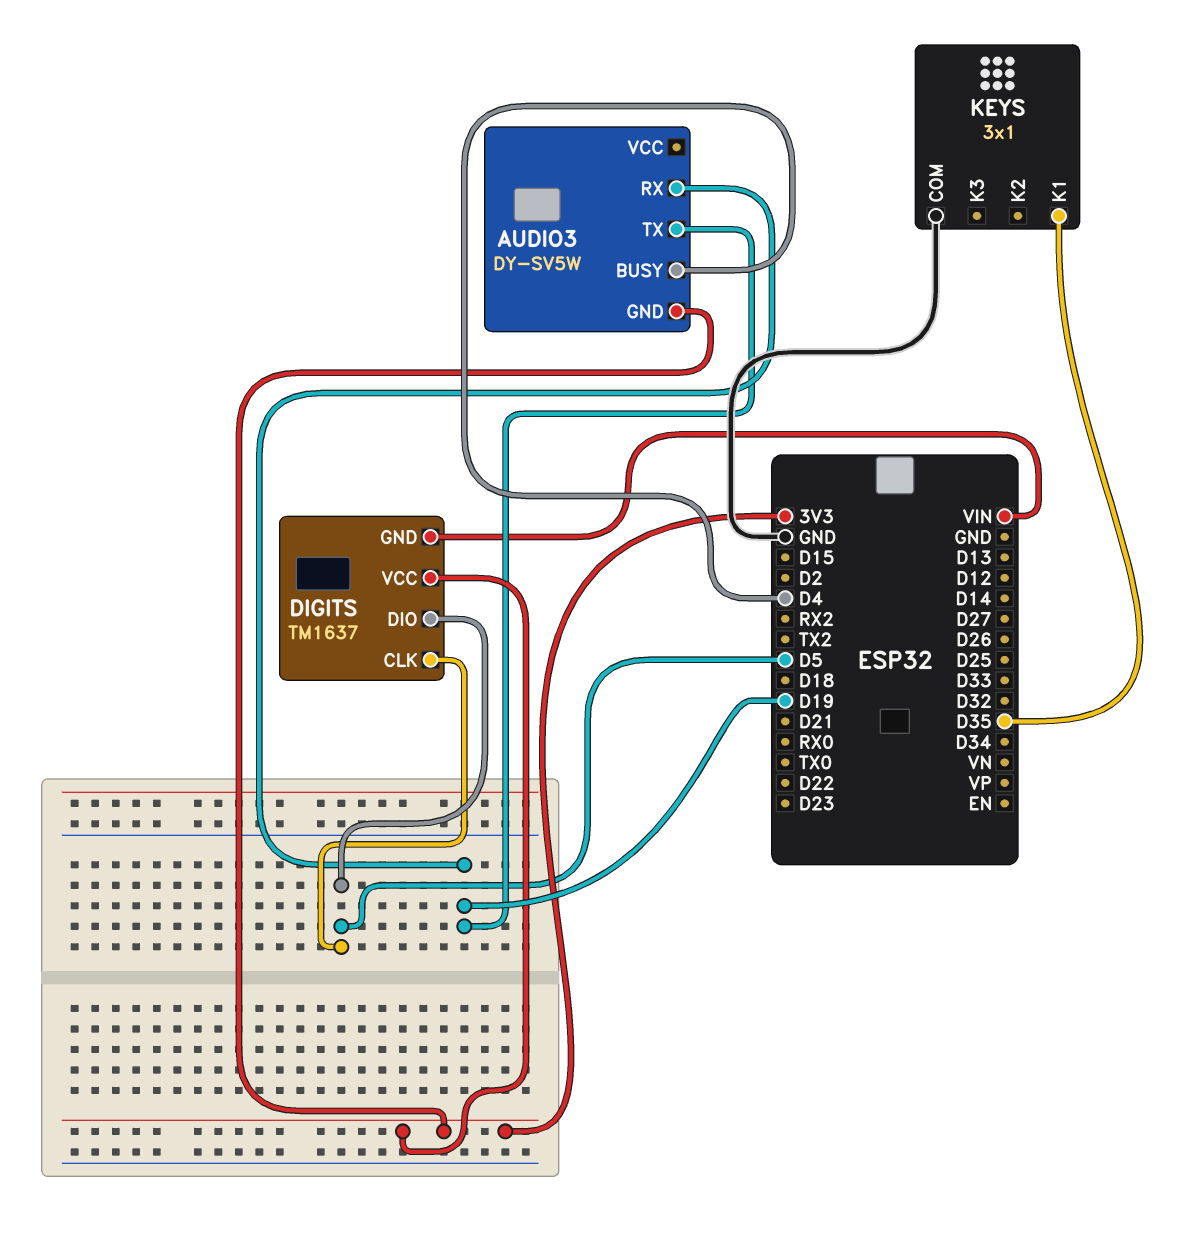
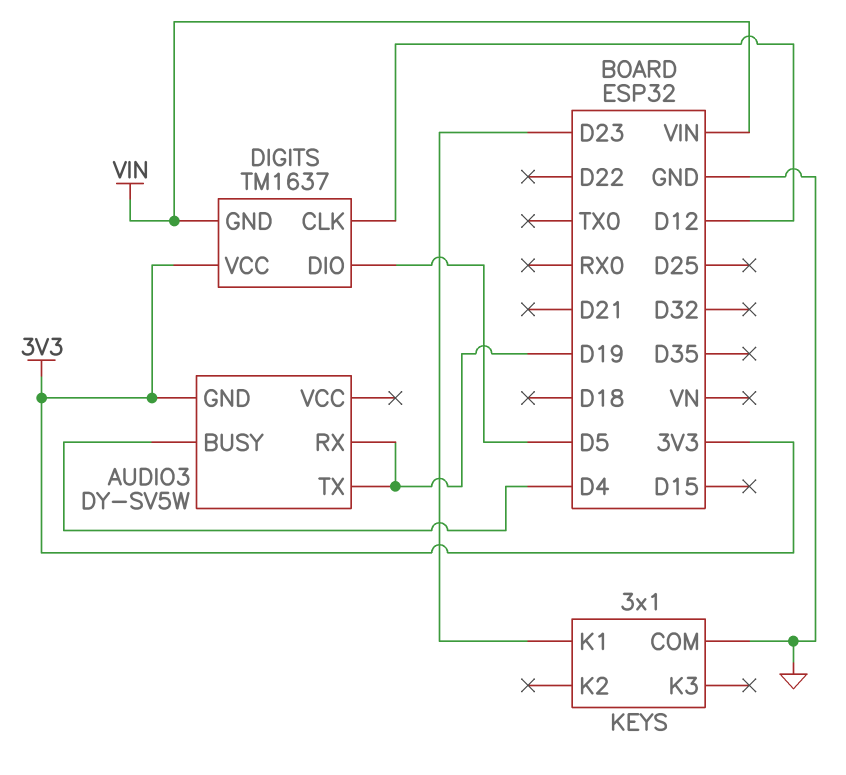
DIGITS pin CLK: D5 -> D12
KEYS pin K1: D35 -> D23

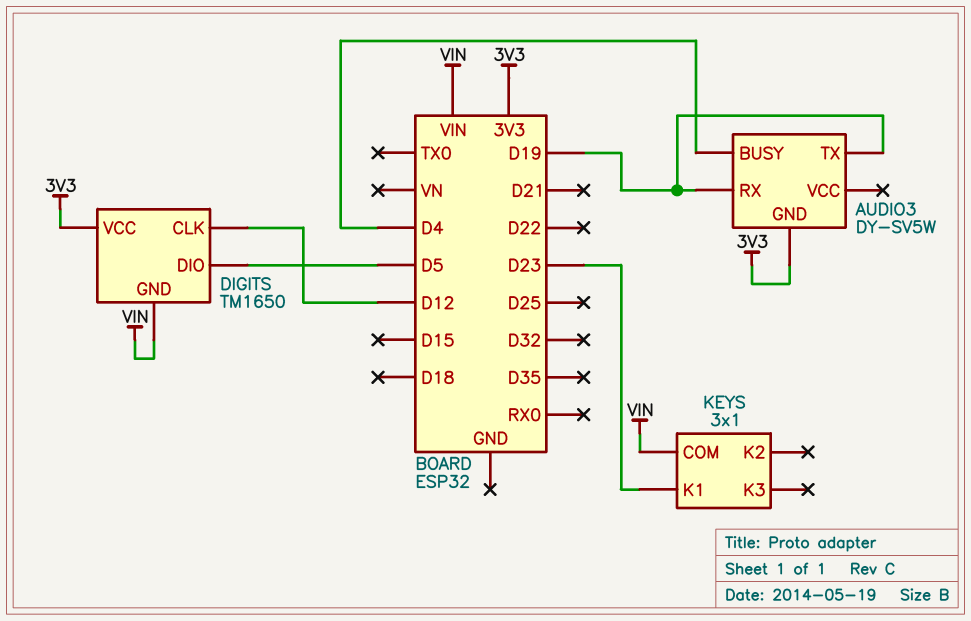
DIGITS: TM1637 -> TM1650
KEYS pin COM: GND -> VIN

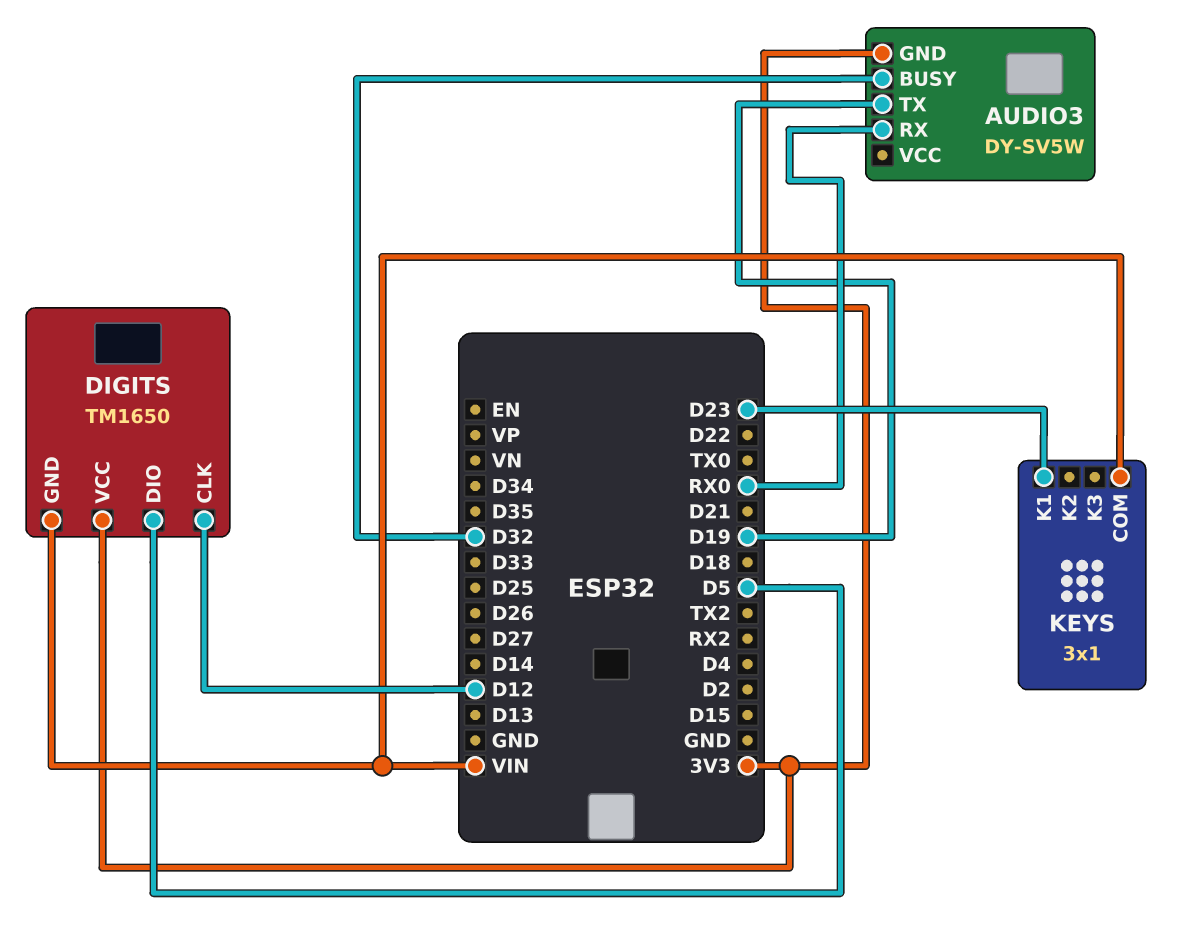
AUDIO3 pin BUSY: D4 -> D32
AUDIO3 pin RX: D19 -> RX0

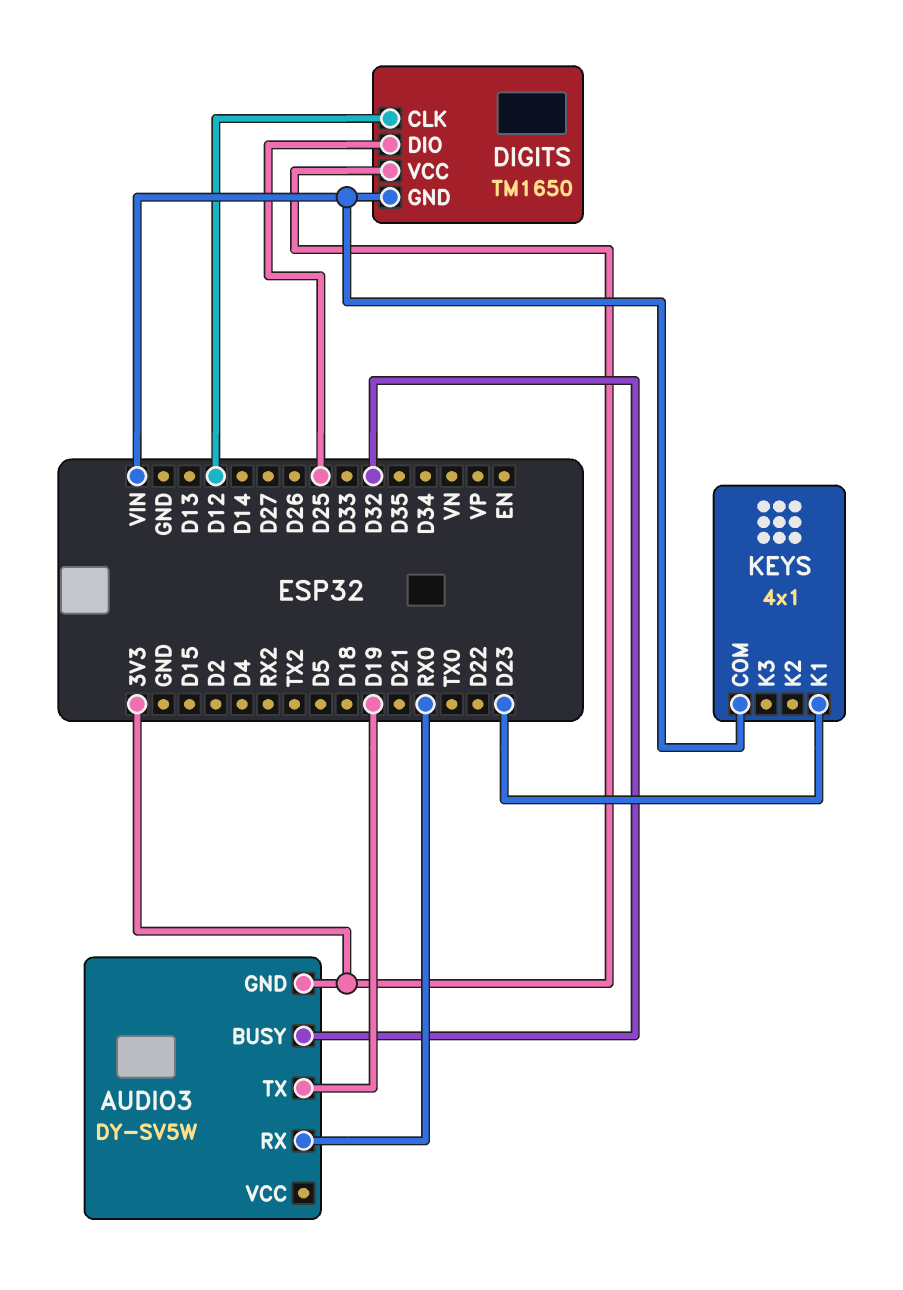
DIGITS pin DIO: D5 -> D25
KEYS: 3x1 -> 4x1

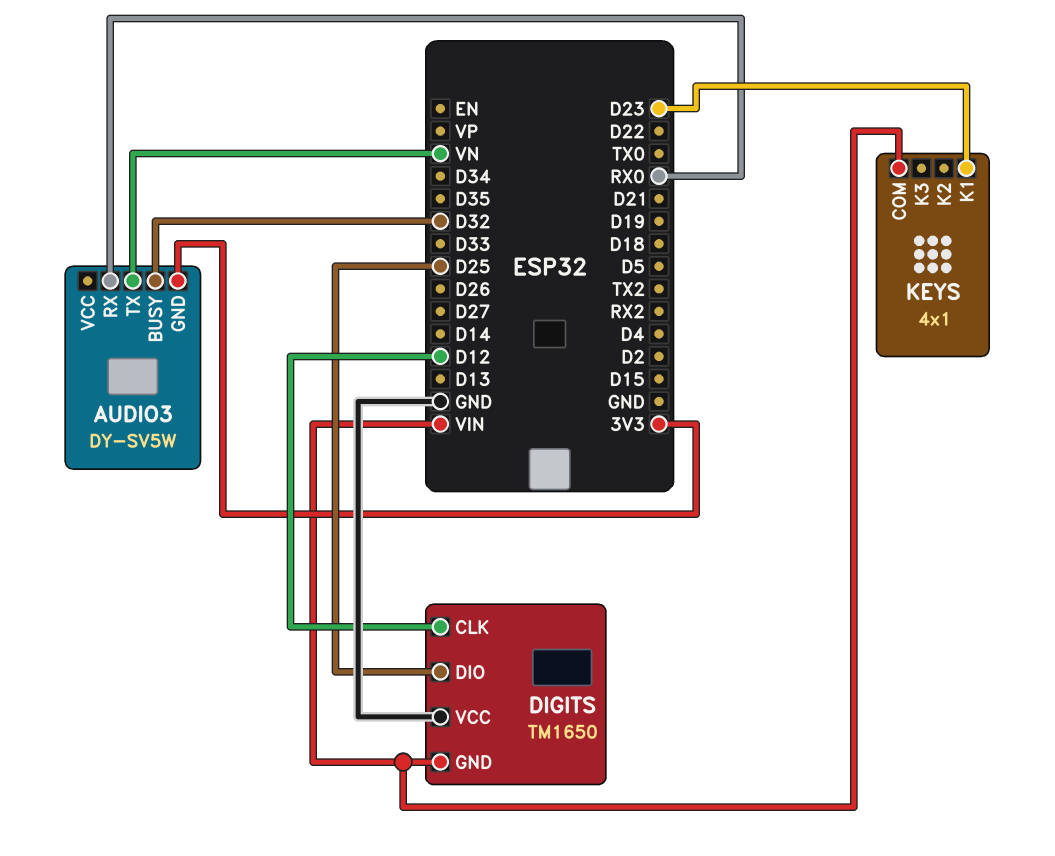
AUDIO3 pin TX: D19 -> VN
DIGITS pin VCC: 3V3 -> GND

